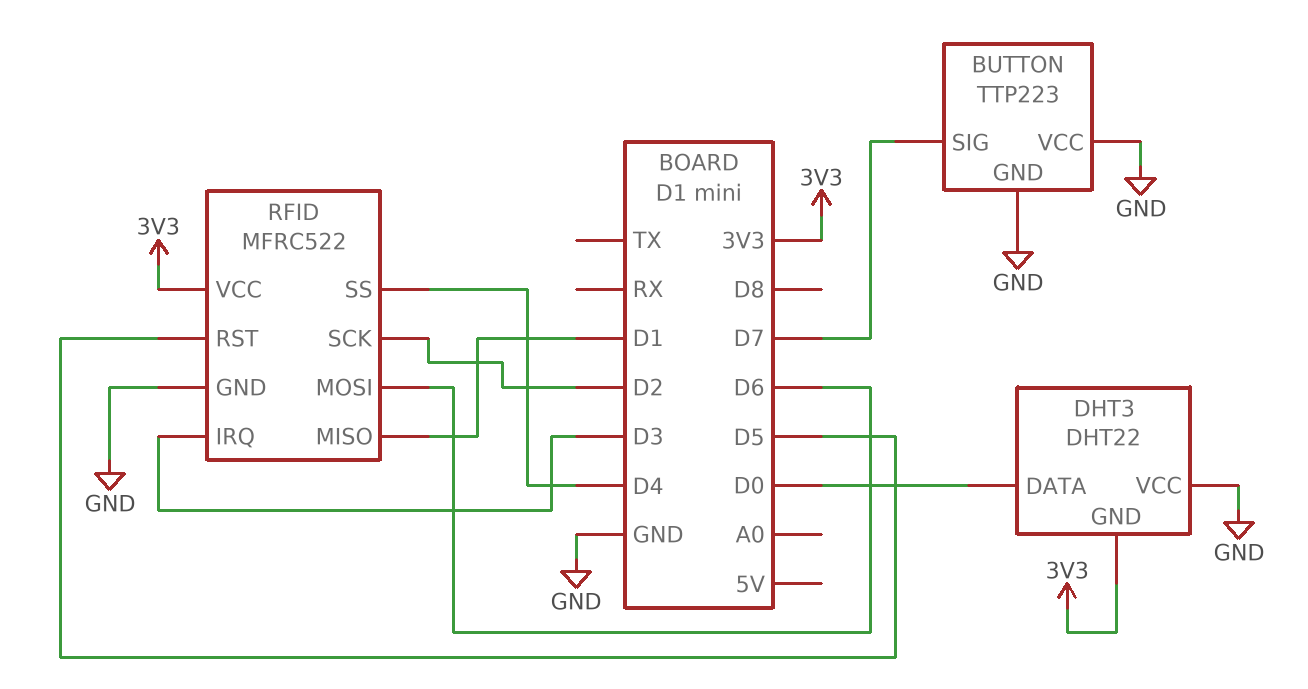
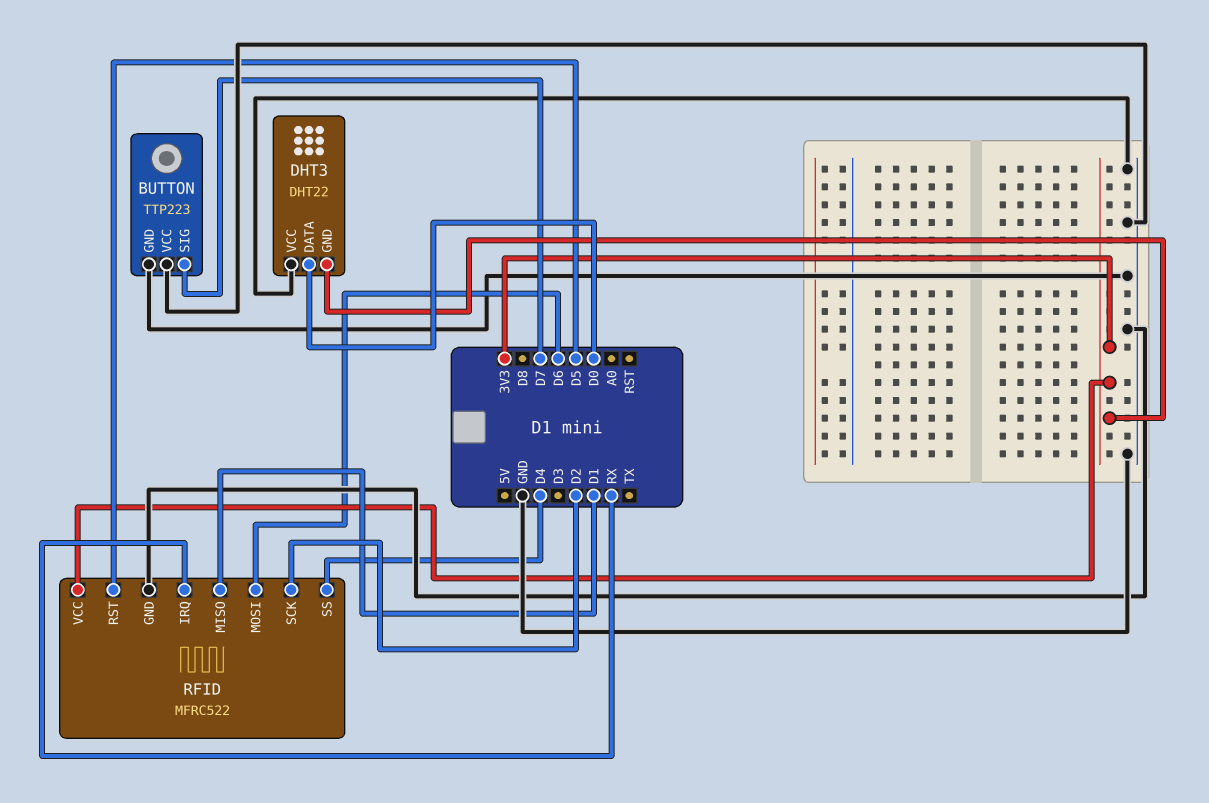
RFID pin IRQ: D3 -> RX

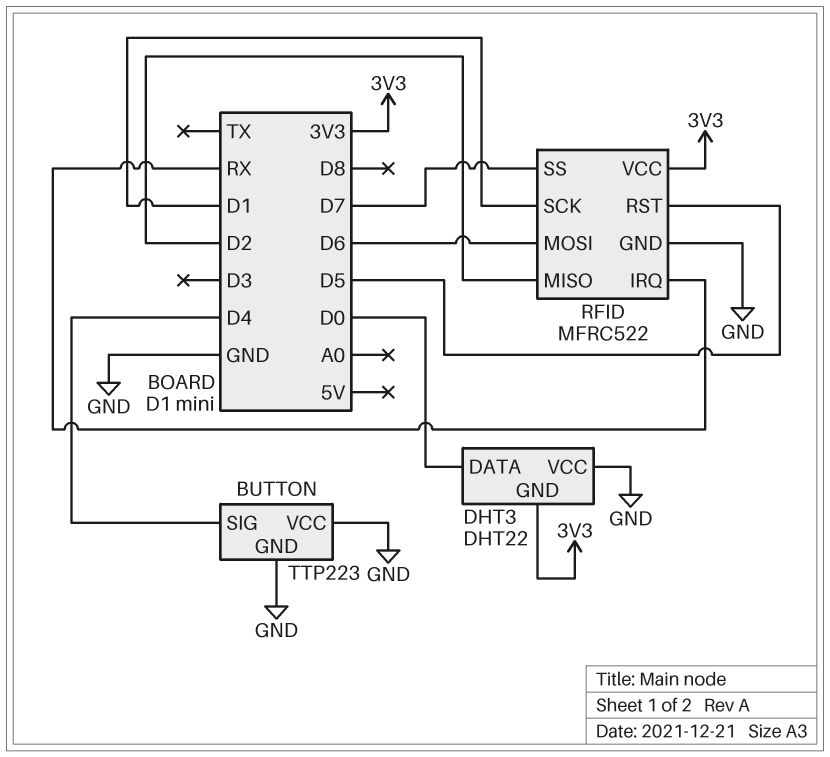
BUTTON pin SIG: D7 -> D4
RFID pin MISO: D1 -> D2
RFID pin SCK: D2 -> D1
RFID pin SS: D4 -> D7

